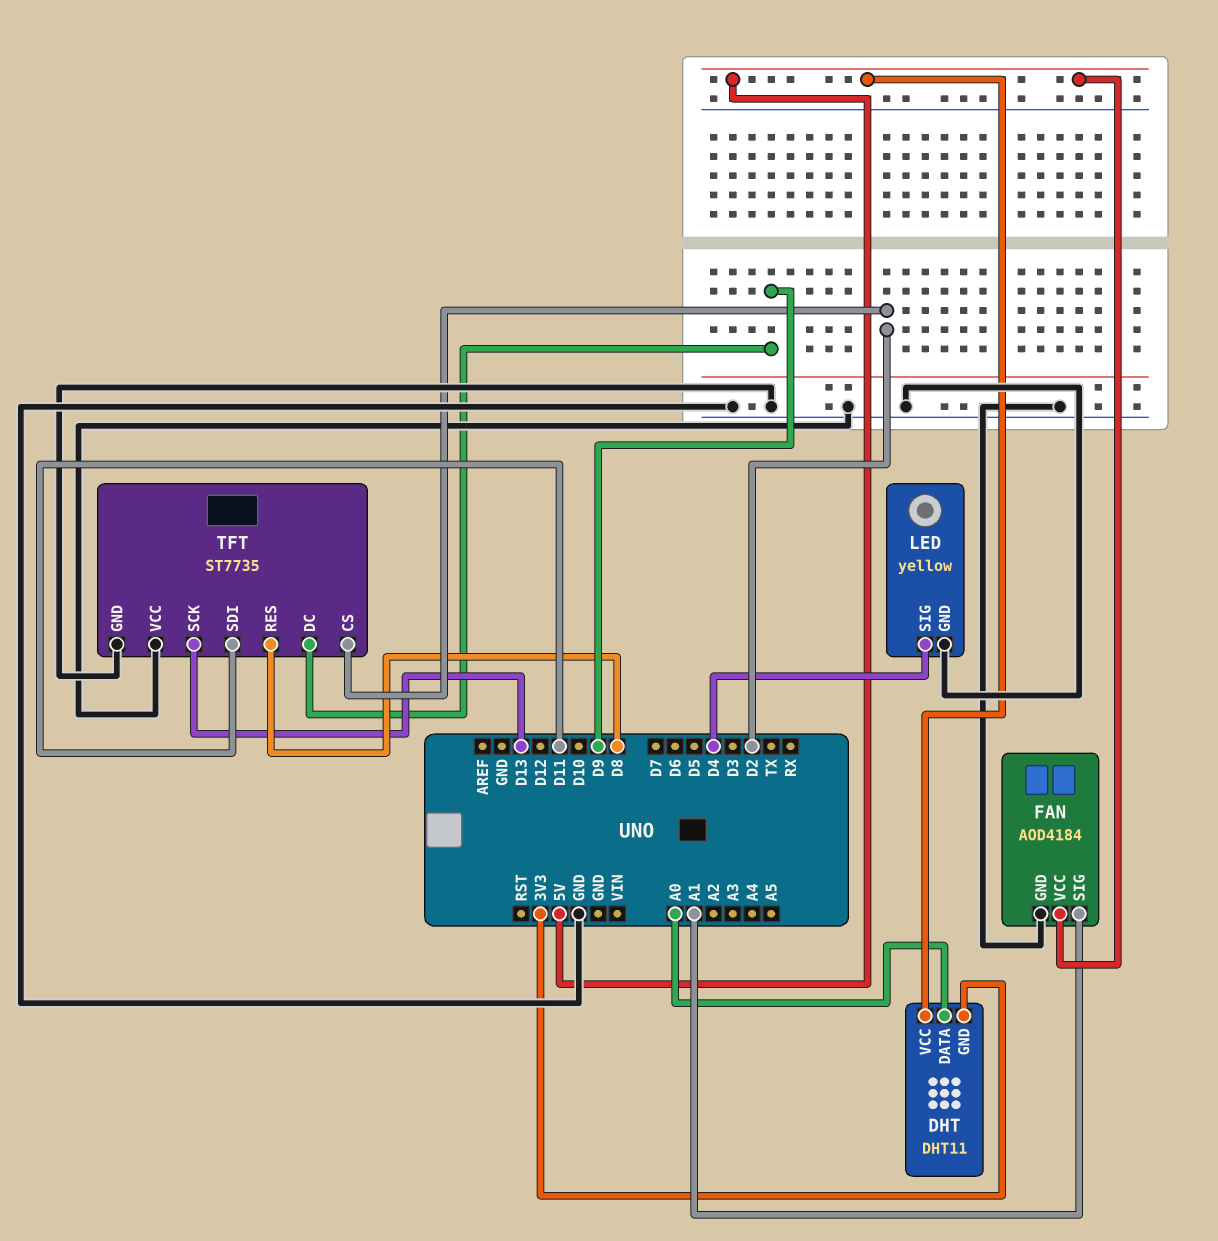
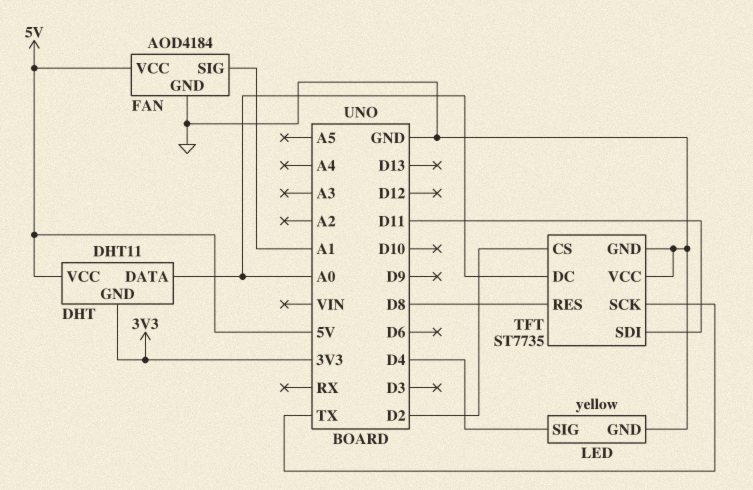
TFT pin DC: D9 -> A0
TFT pin SCK: D13 -> TX

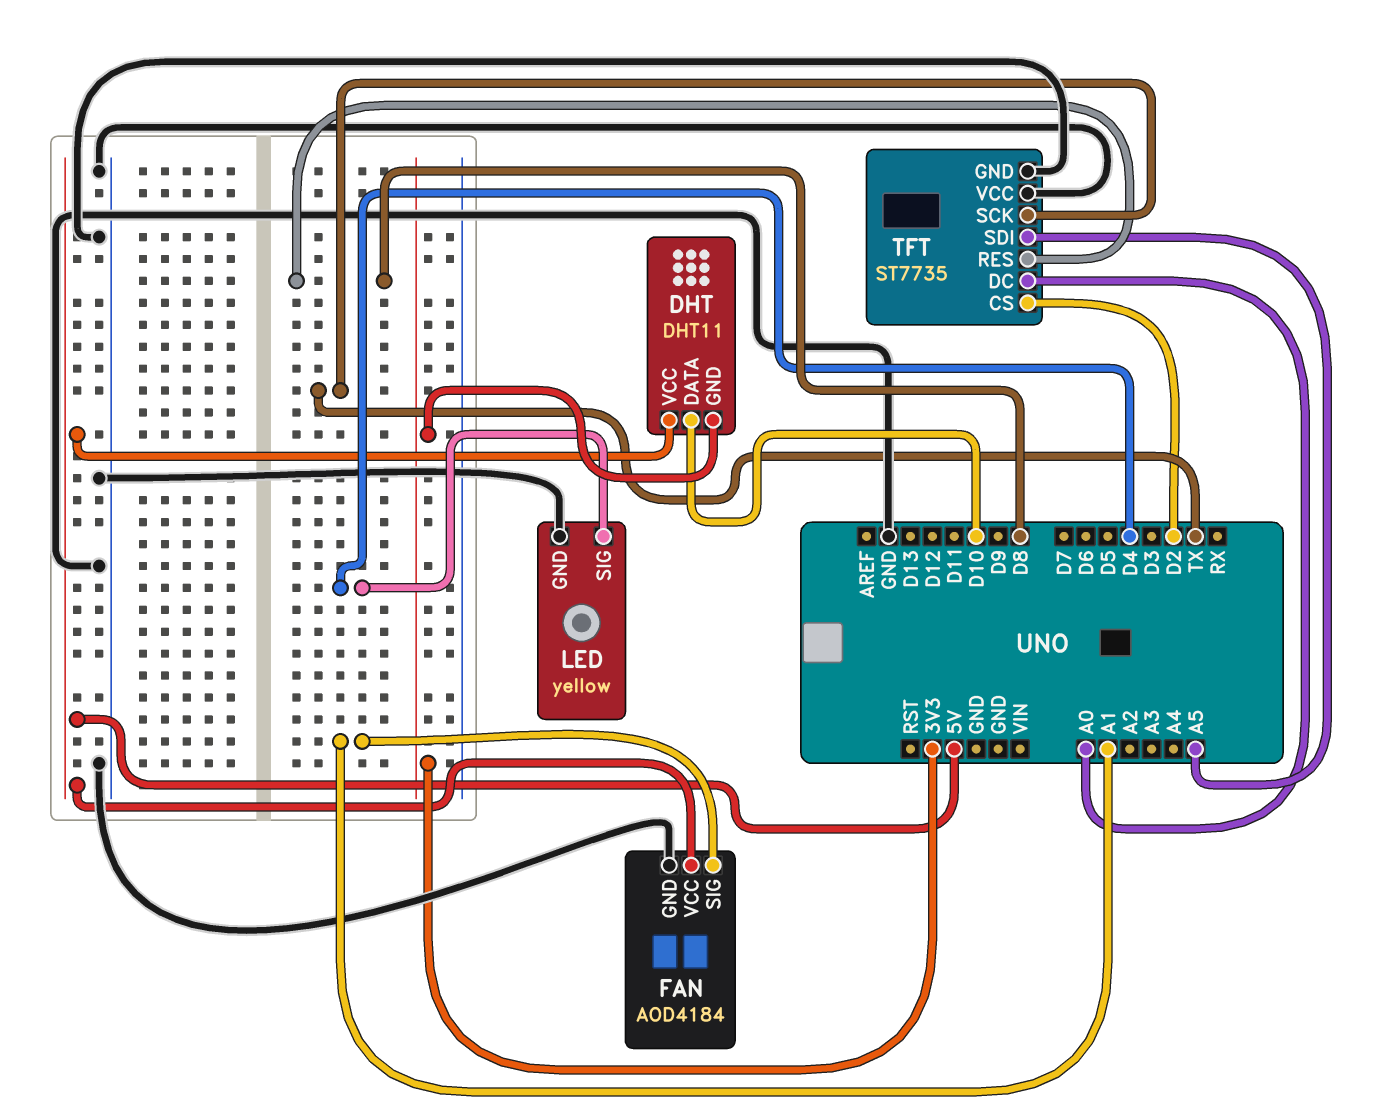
DHT pin DATA: A0 -> D10
TFT pin SDI: D11 -> A5

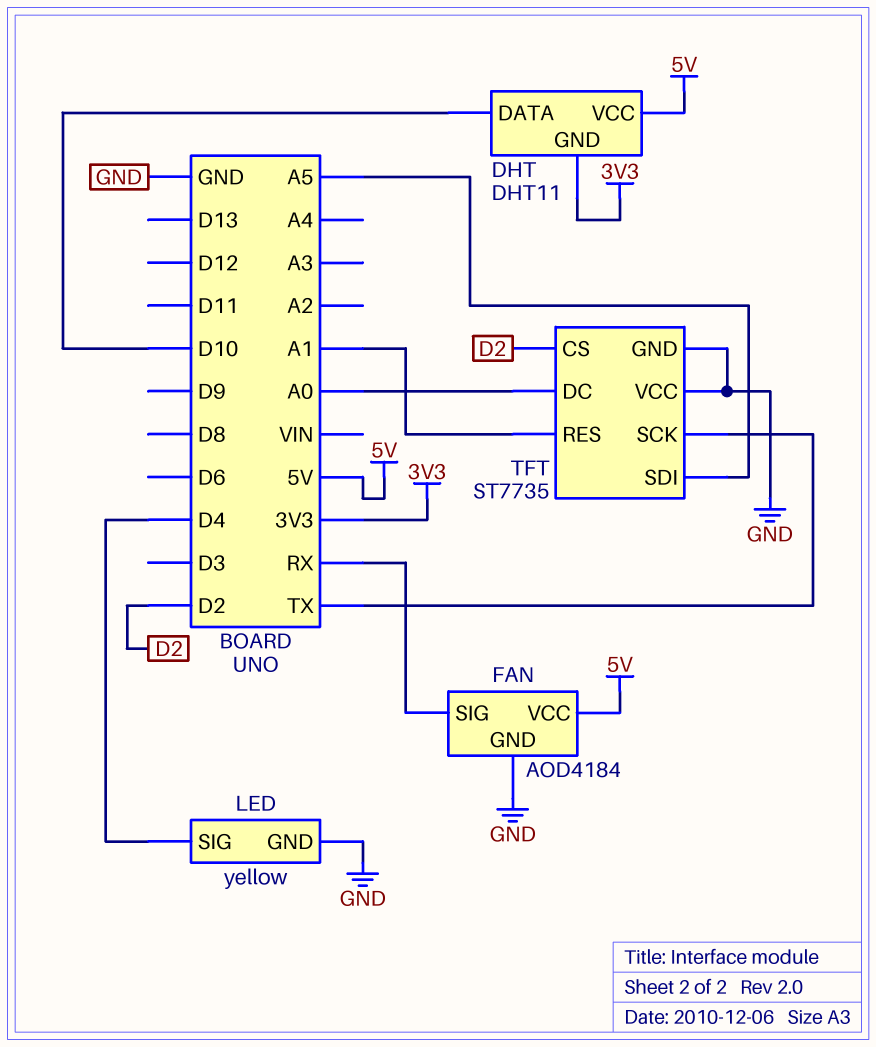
FAN pin SIG: A1 -> RX
TFT pin RES: D8 -> A1

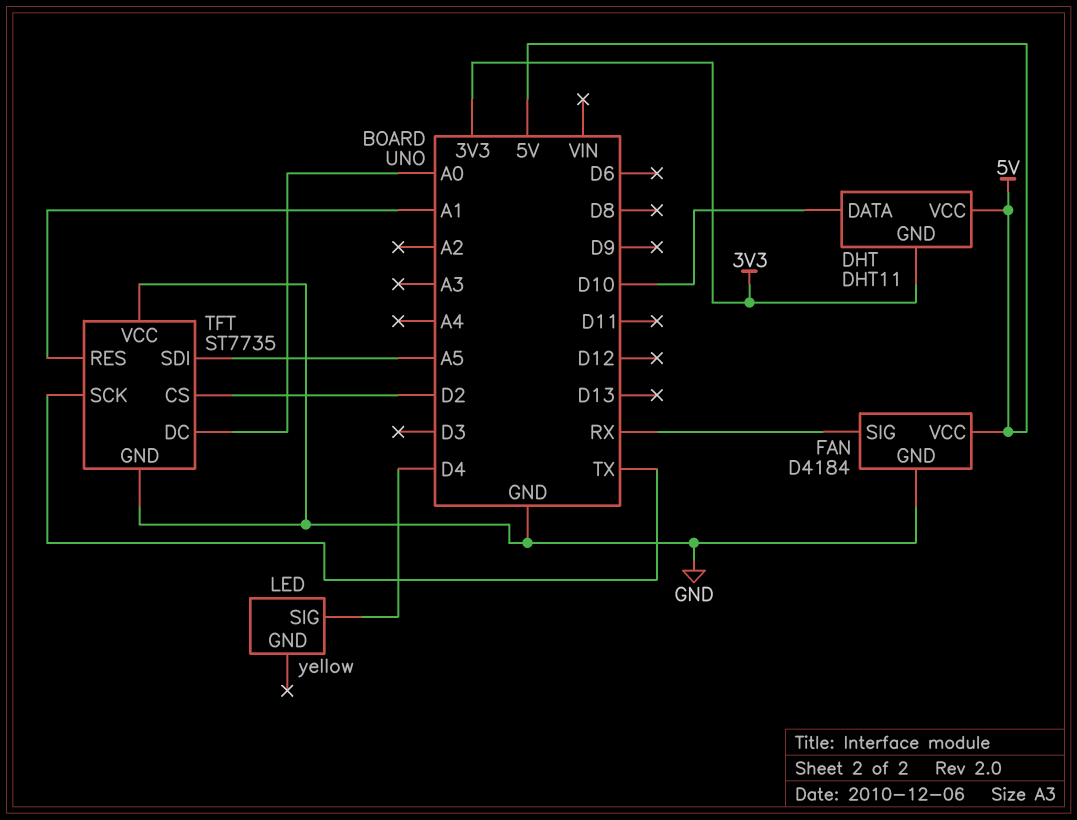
FAN: AOD4184 -> D4184
LED pin GND: GND -> none

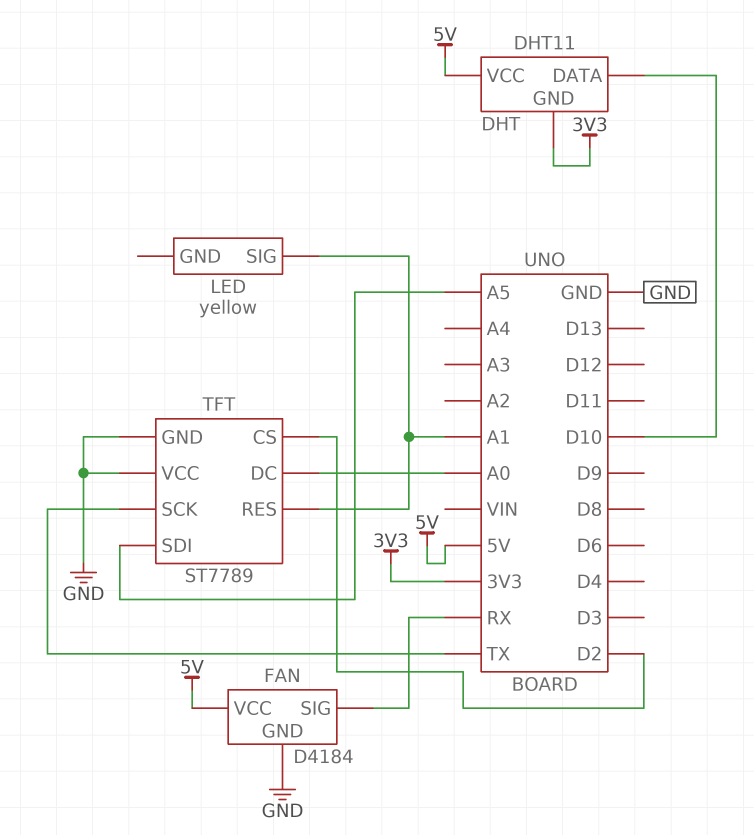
LED pin SIG: D4 -> A1
TFT: ST7735 -> ST7789

